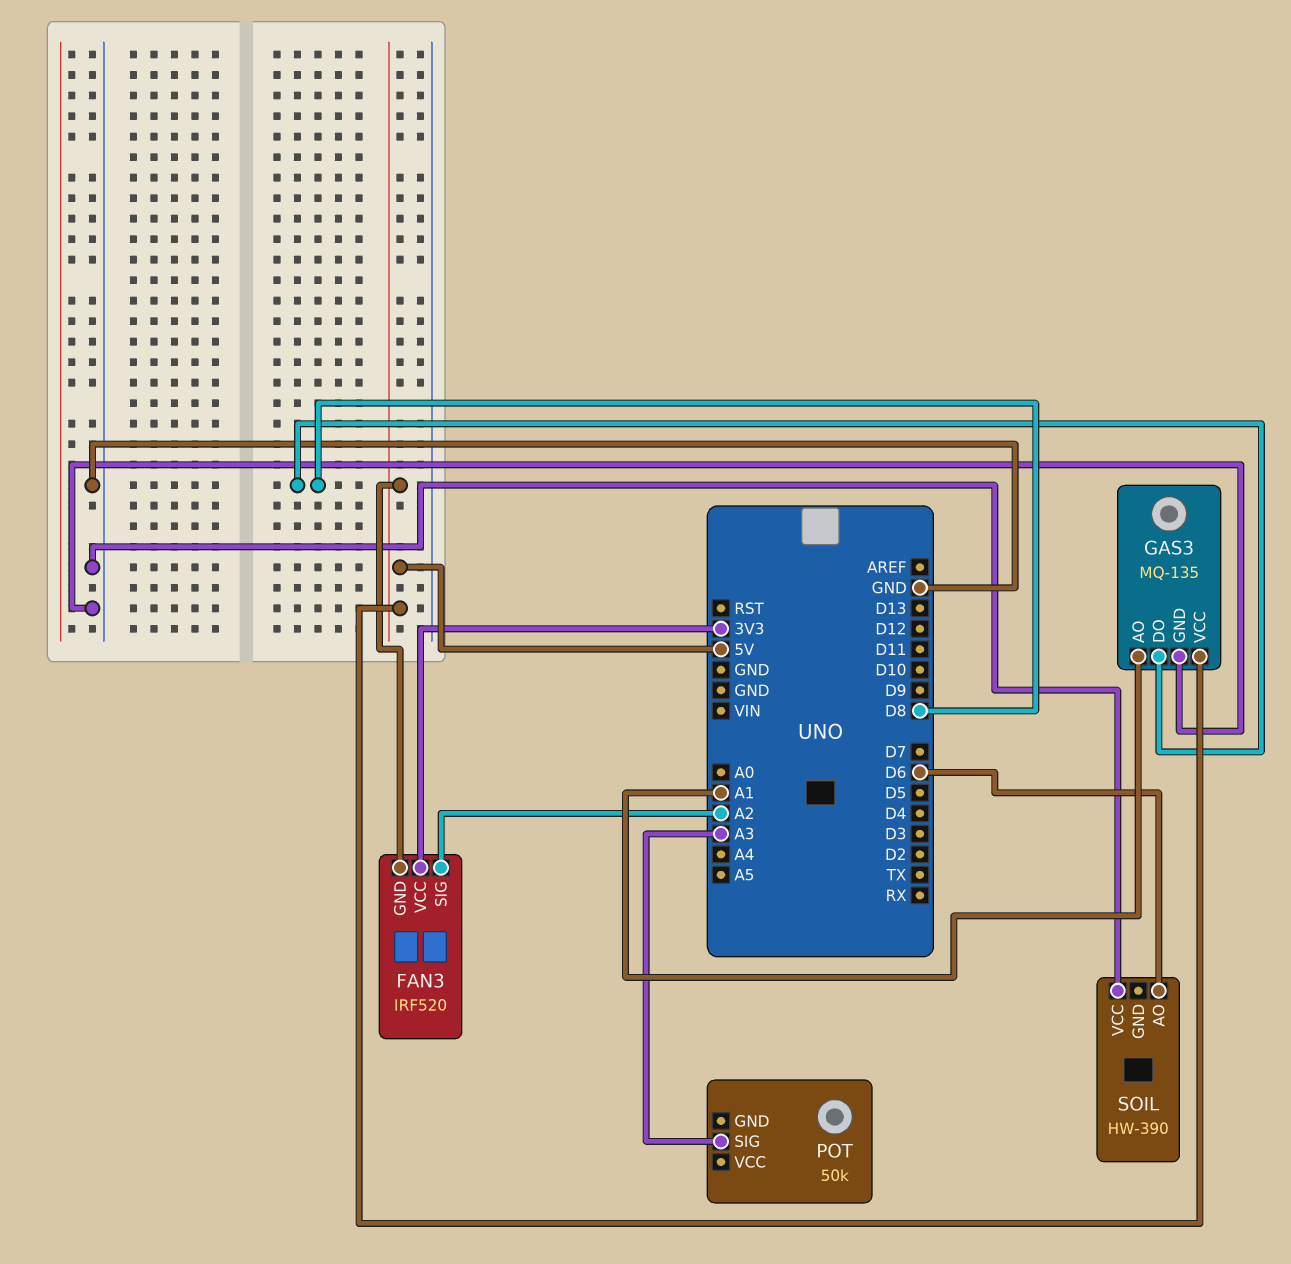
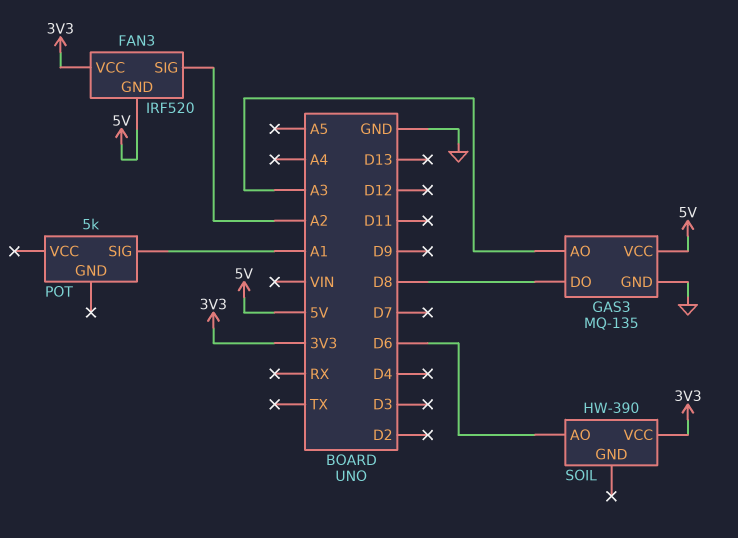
GAS3 pin AO: A1 -> A3
POT: 50k -> 5k
POT pin SIG: A3 -> A1
SOIL pin VCC: GND -> 3V3

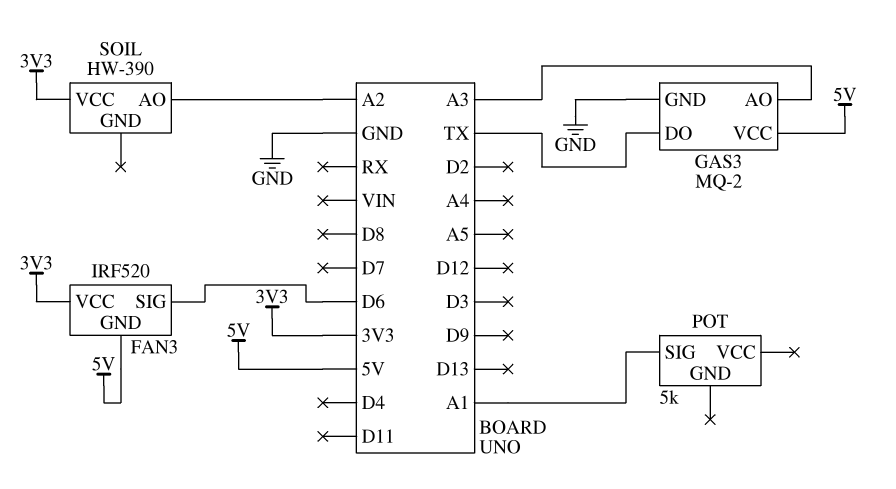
FAN3 pin SIG: A2 -> D6
GAS3: MQ-135 -> MQ-2
GAS3 pin DO: D8 -> TX
SOIL pin AO: D6 -> A2

